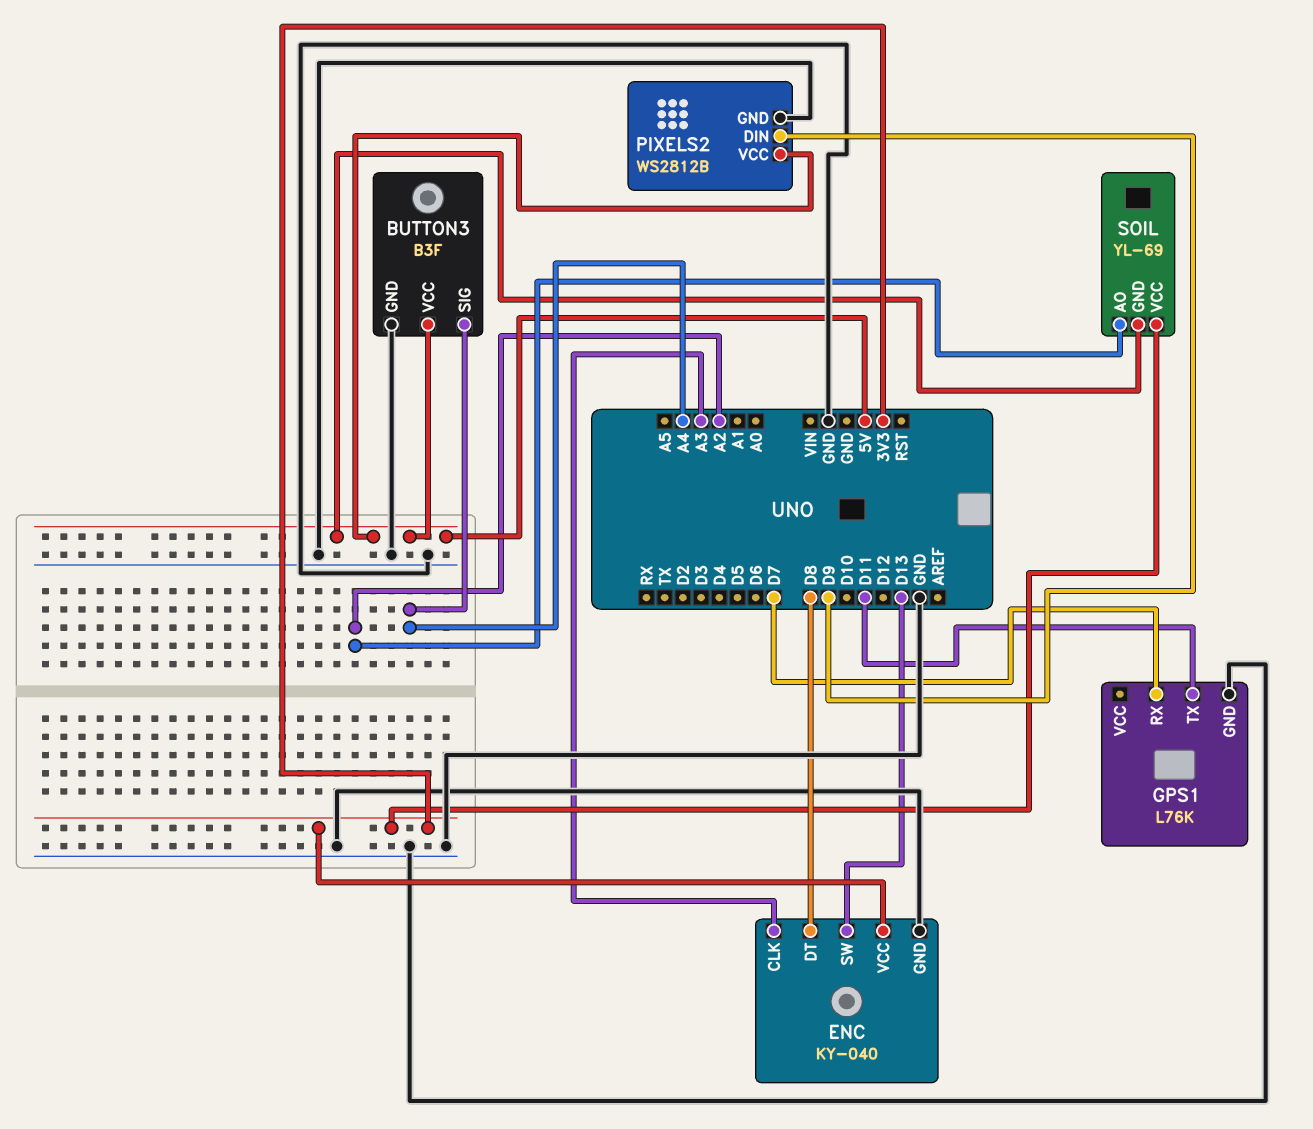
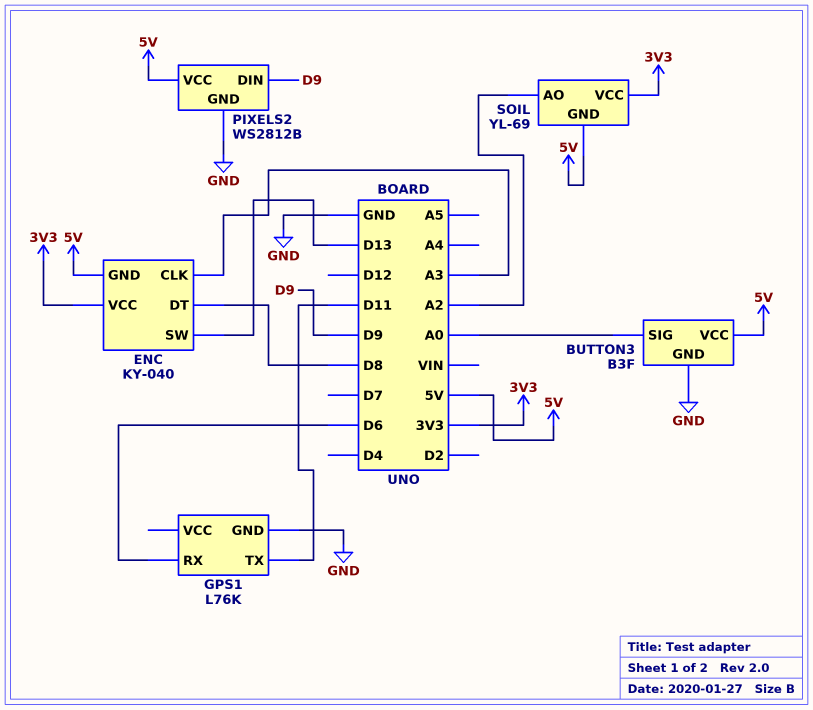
BUTTON3 pin SIG: A4 -> A0
ENC pin GND: GND -> 5V
GPS1 pin RX: D7 -> D6

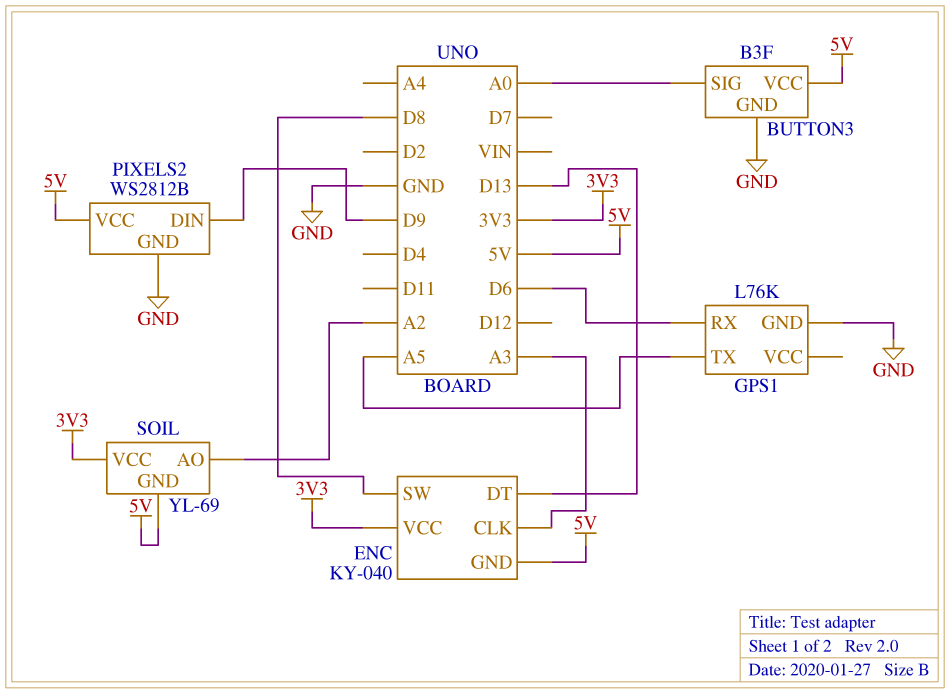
ENC pin DT: D8 -> D13
ENC pin SW: D13 -> D8
GPS1 pin TX: D11 -> A5

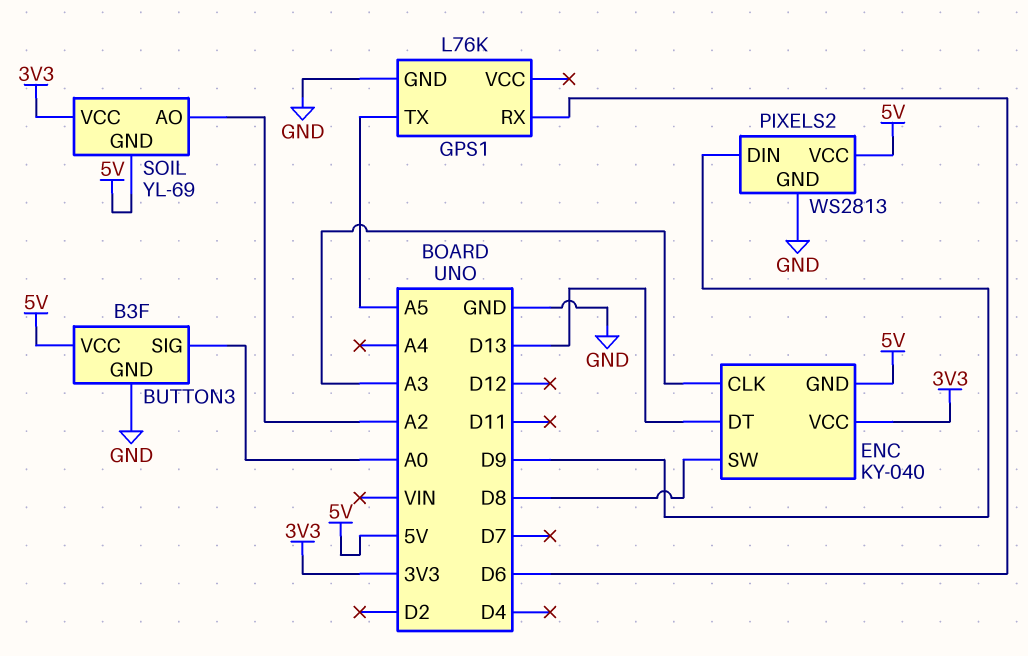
PIXELS2: WS2812B -> WS2813

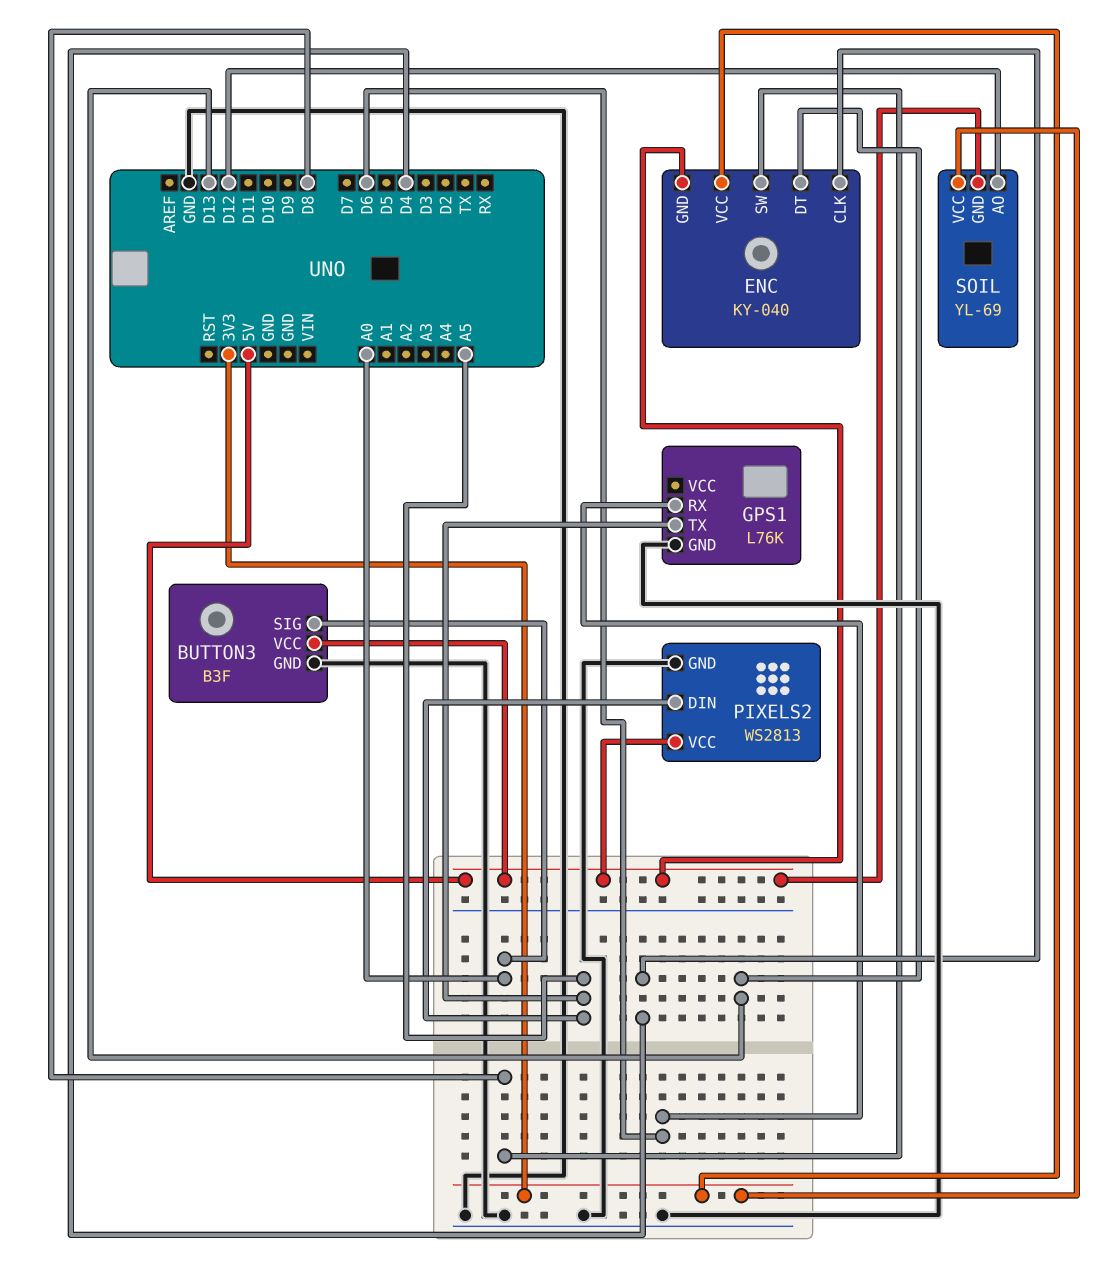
ENC pin CLK: A3 -> D4
PIXELS2 pin DIN: D9 -> A5
SOIL pin AO: A2 -> D12

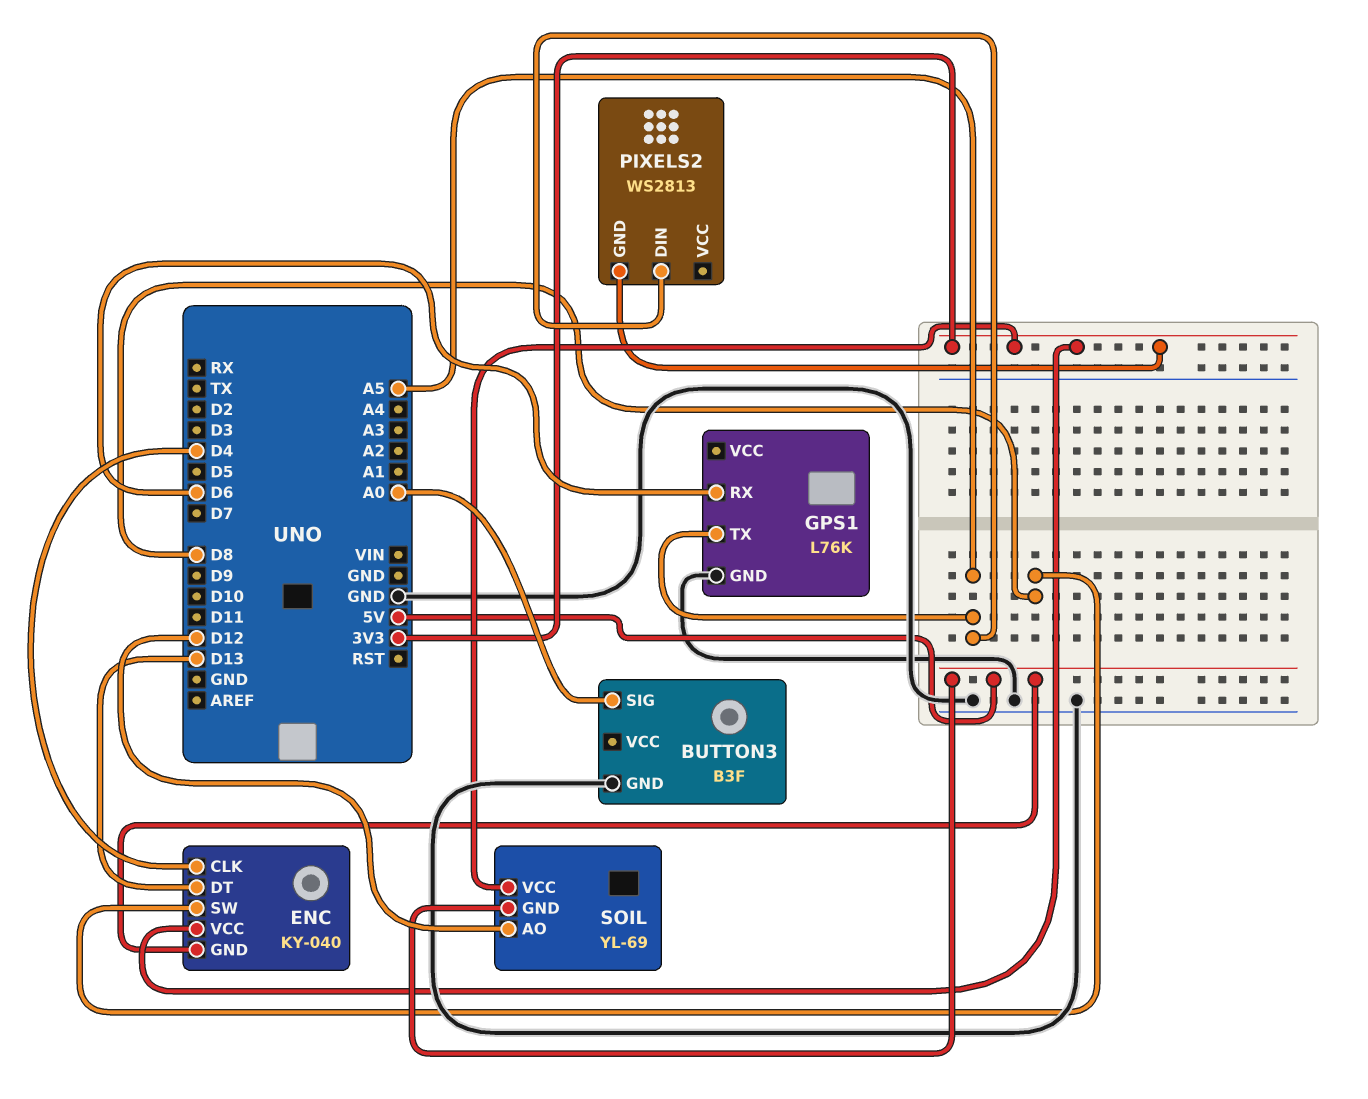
BUTTON3 pin VCC: 5V -> none
PIXELS2 pin GND: GND -> 3V3
PIXELS2 pin VCC: 5V -> none

